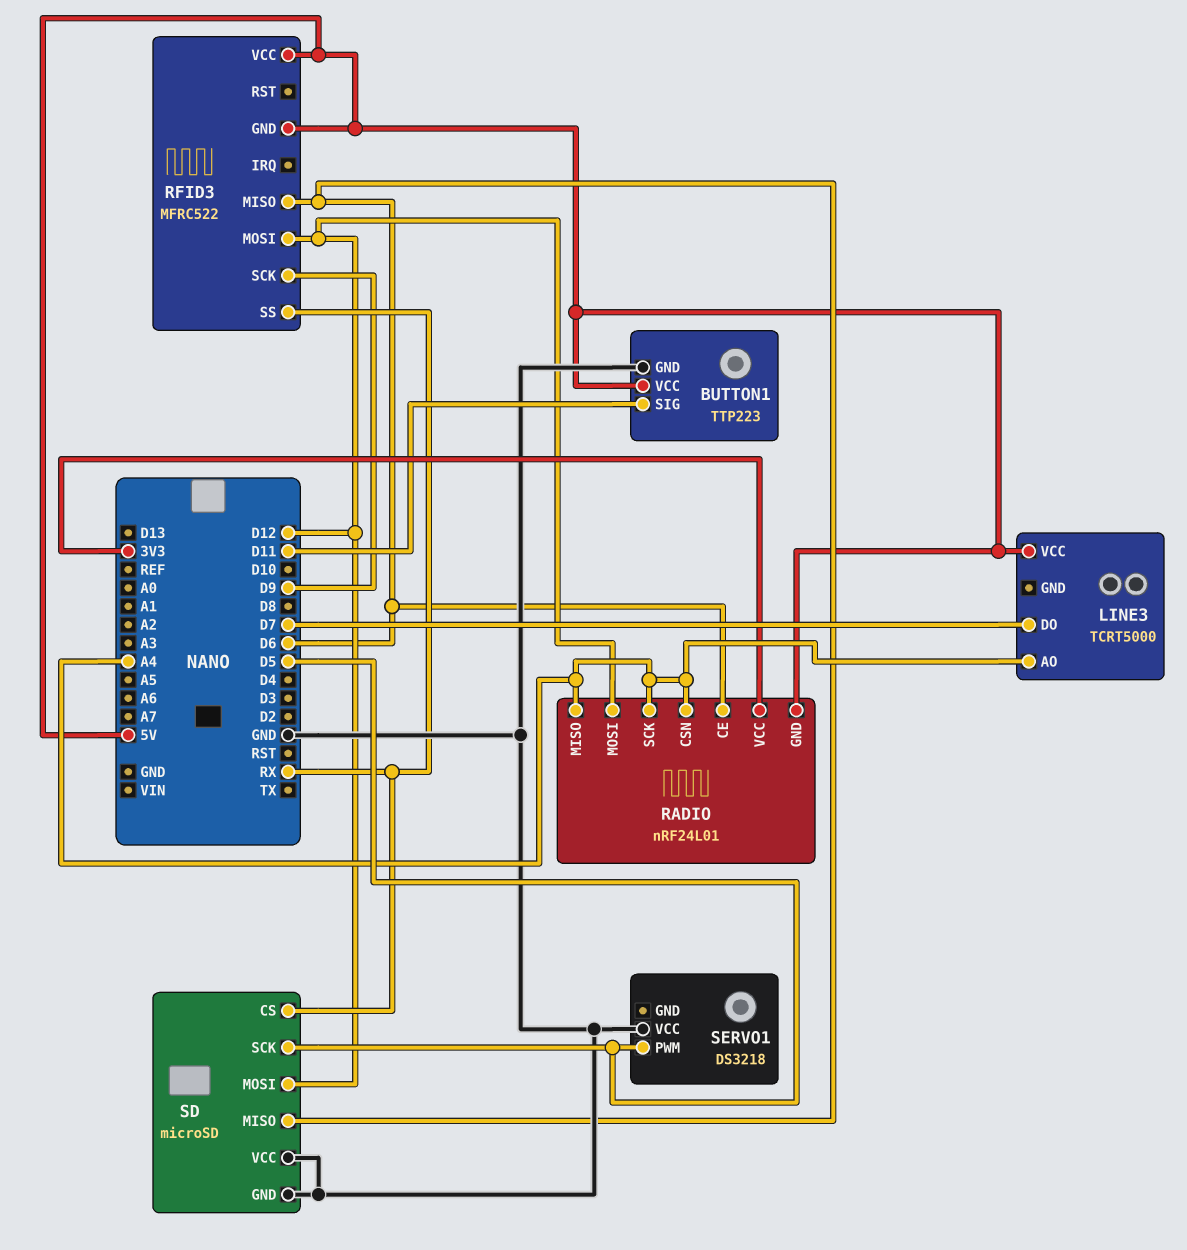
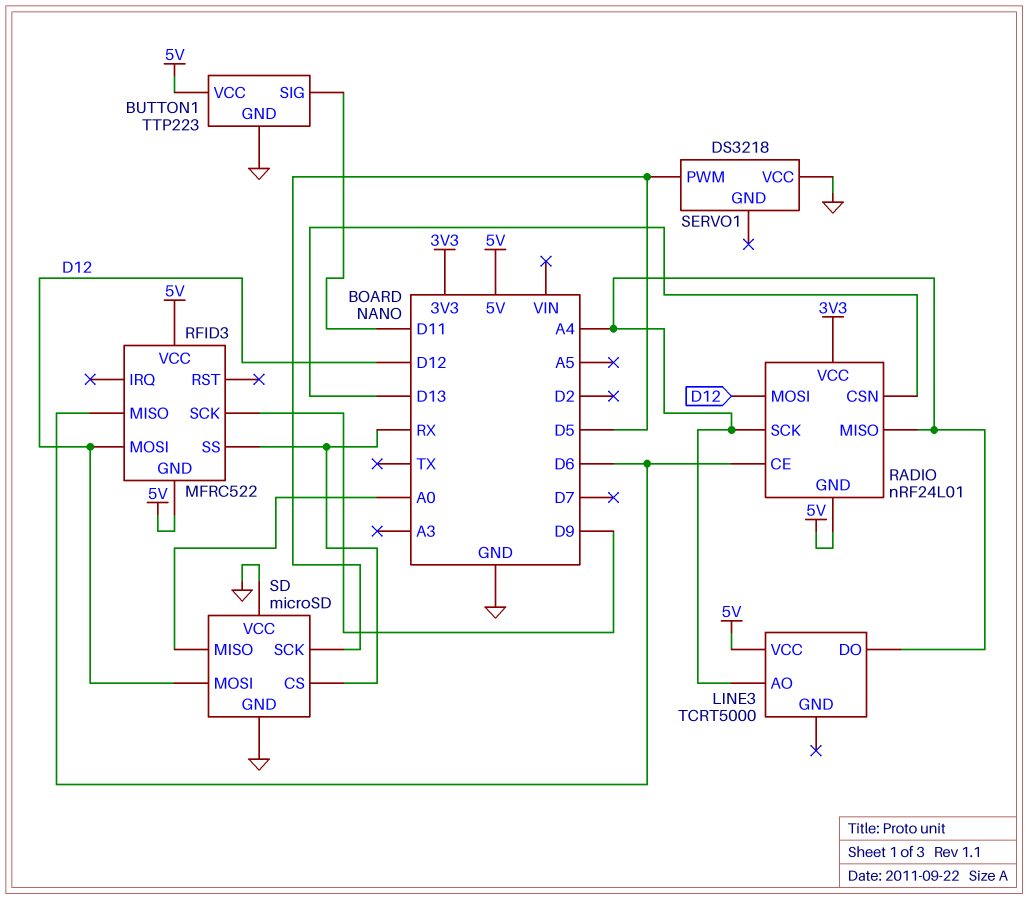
LINE3 pin DO: D7 -> A4
RADIO pin CSN: A4 -> D13
SD pin MISO: D6 -> A0

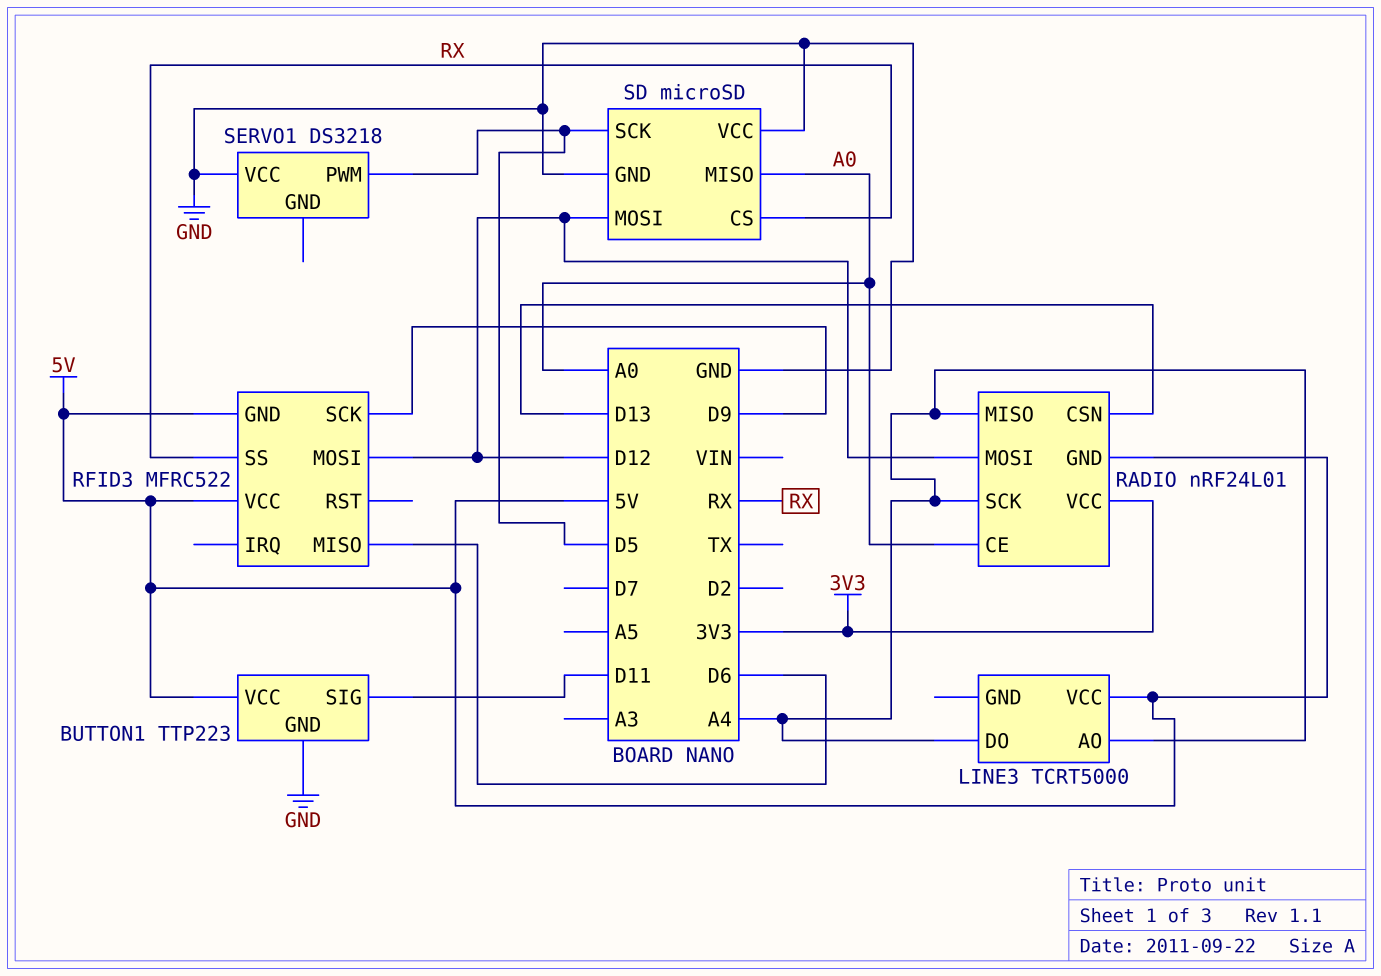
RADIO pin CE: D6 -> A0

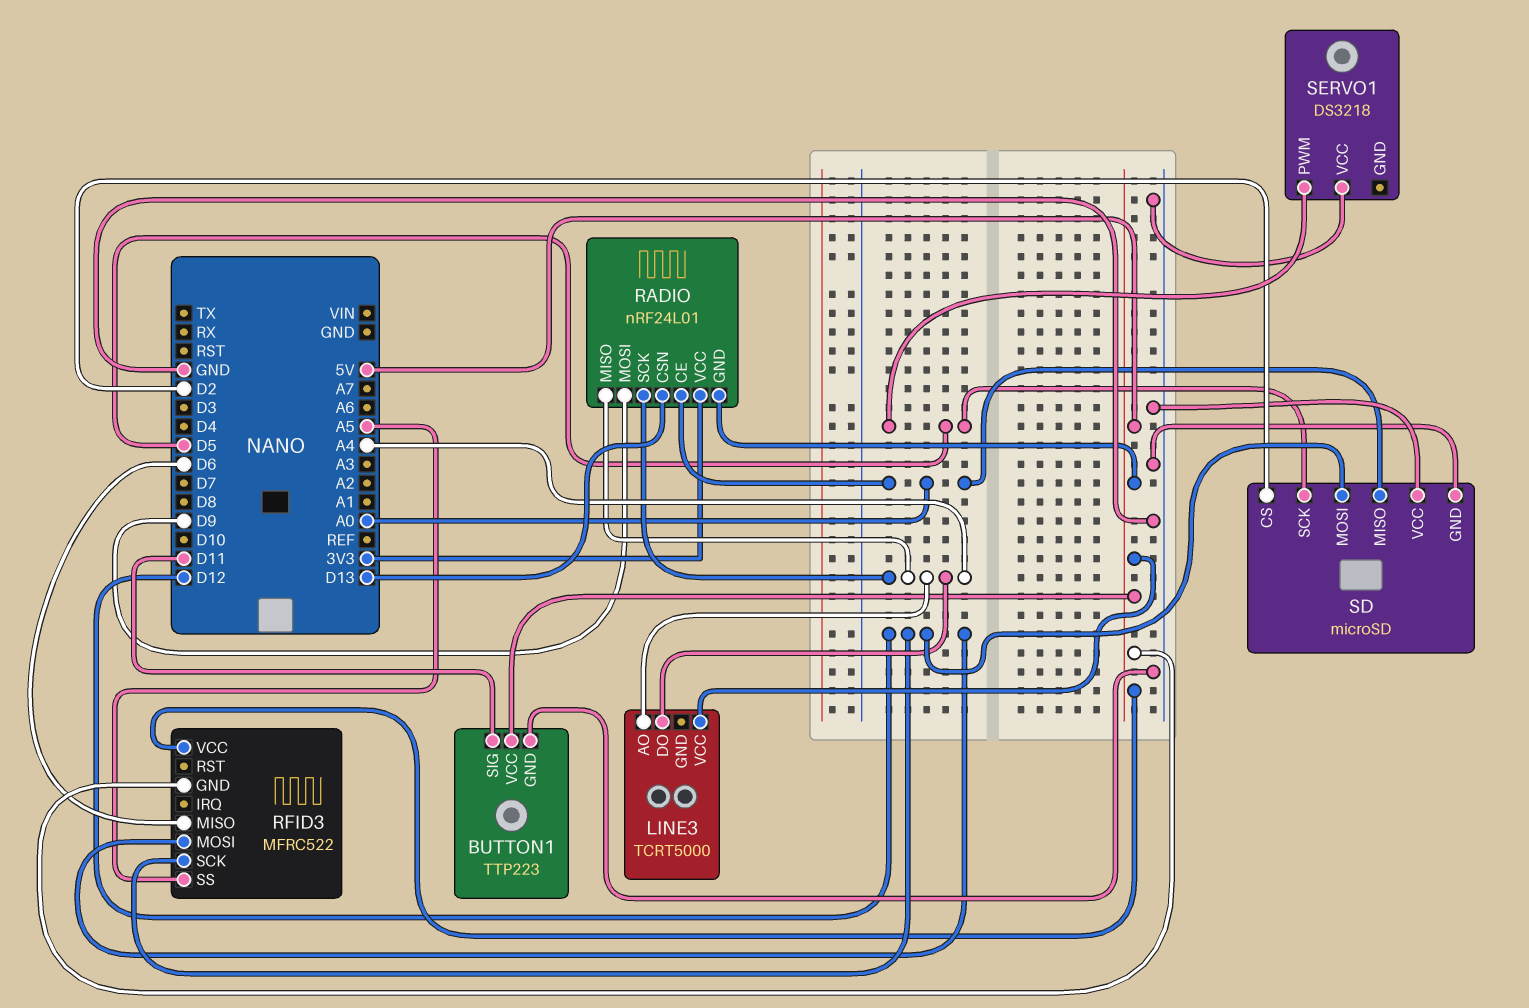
RADIO pin MOSI: D12 -> D9
RFID3 pin SCK: D9 -> D12
RFID3 pin SS: RX -> A5
SD pin CS: RX -> D2

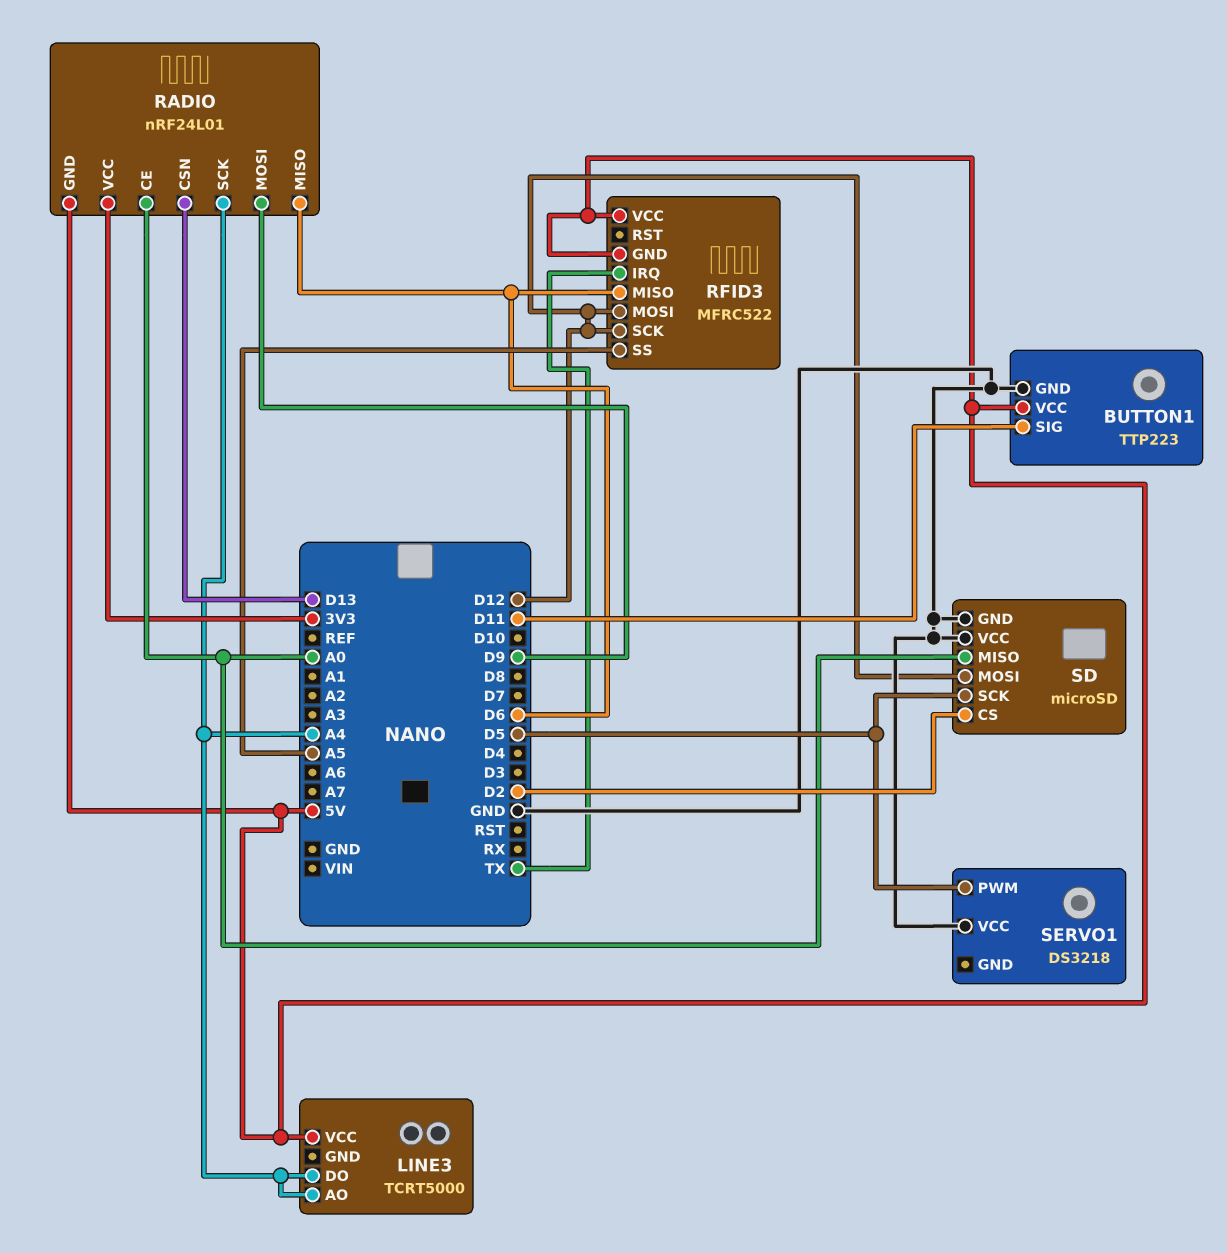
RADIO pin MISO: A4 -> D6
RFID3 pin IRQ: none -> TX

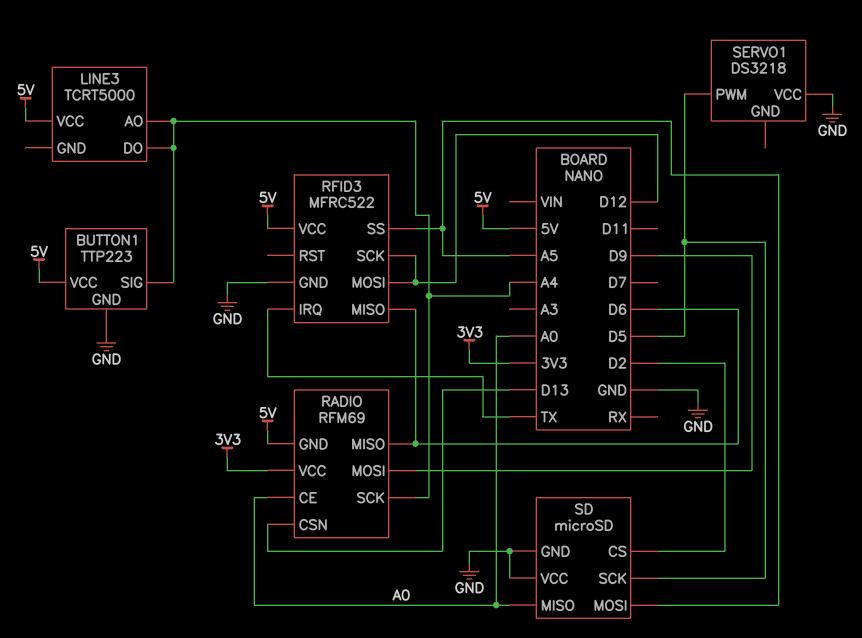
BUTTON1 pin SIG: D11 -> A4
RADIO: nRF24L01 -> RFM69
RFID3 pin GND: 5V -> GND
SD pin MOSI: D12 -> A5

